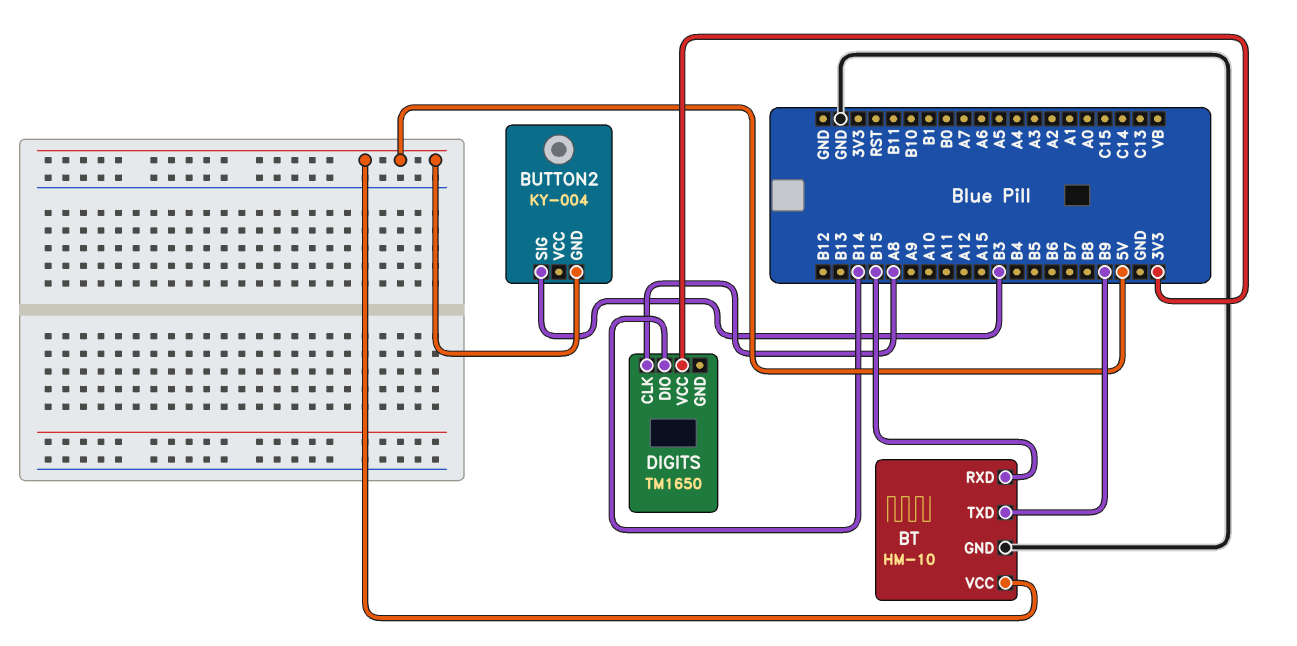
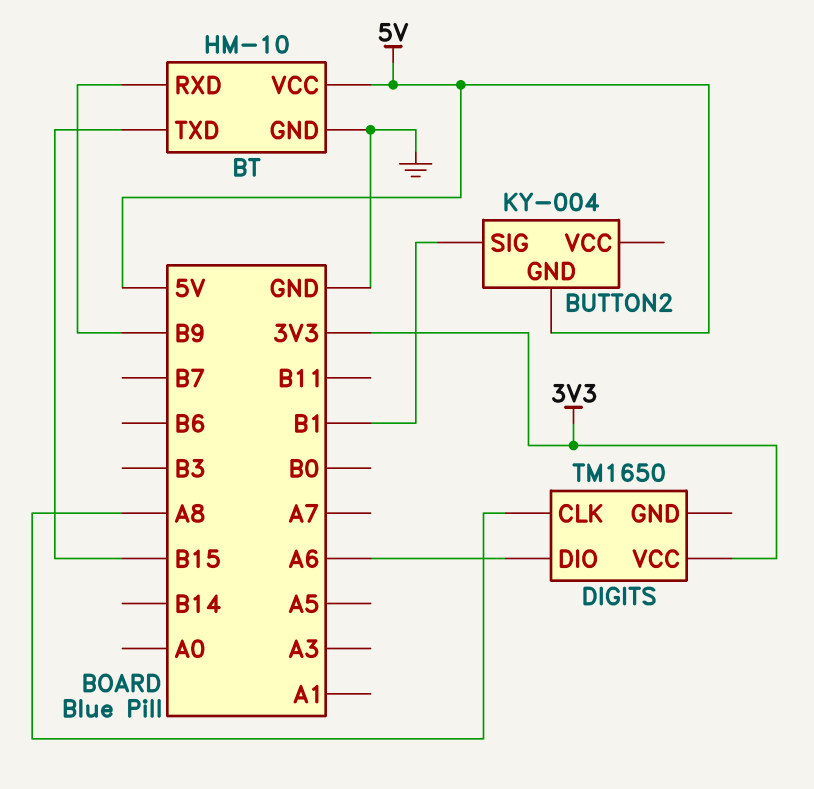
BT pin RXD: B15 -> B9
BT pin TXD: B9 -> B15
BUTTON2 pin SIG: B3 -> B1
DIGITS pin DIO: B14 -> A6

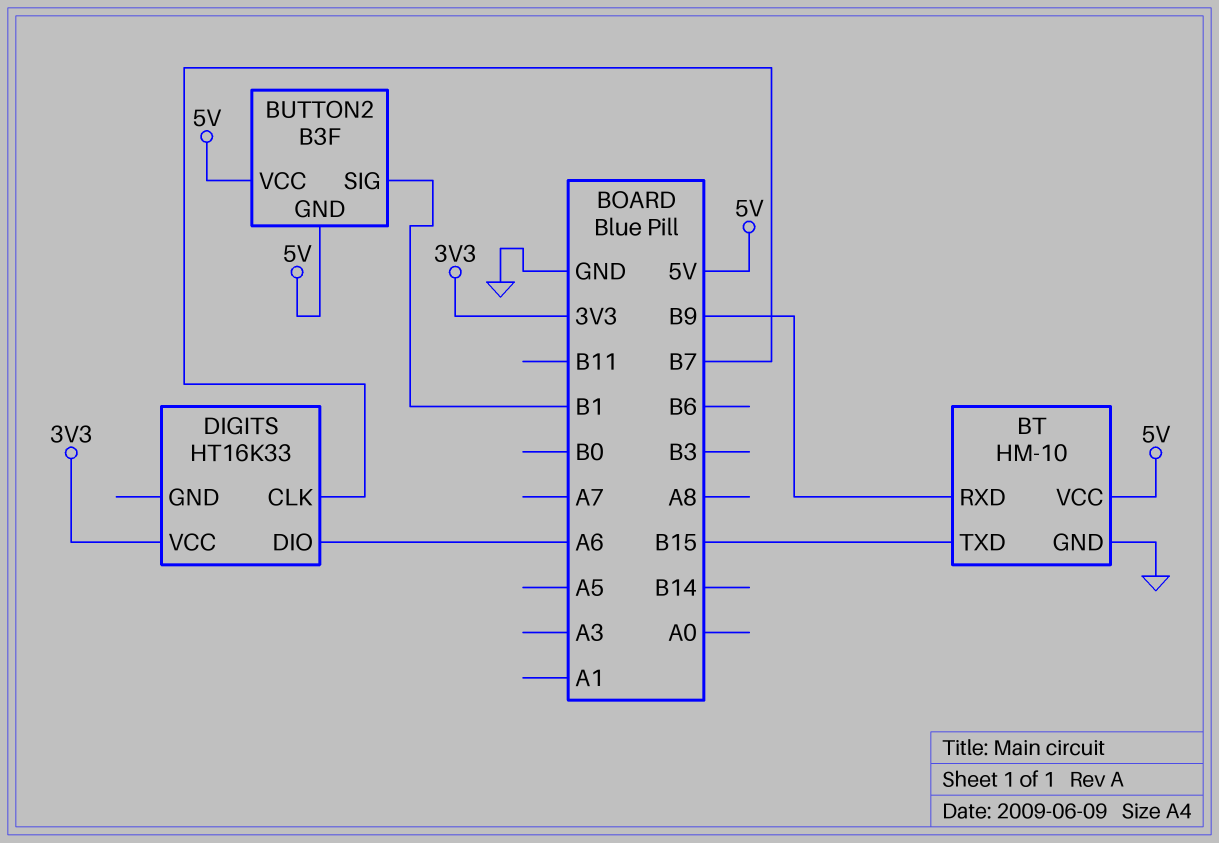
BUTTON2: KY-004 -> B3F
BUTTON2 pin VCC: none -> 5V
DIGITS: TM1650 -> HT16K33
DIGITS pin CLK: A8 -> B7

